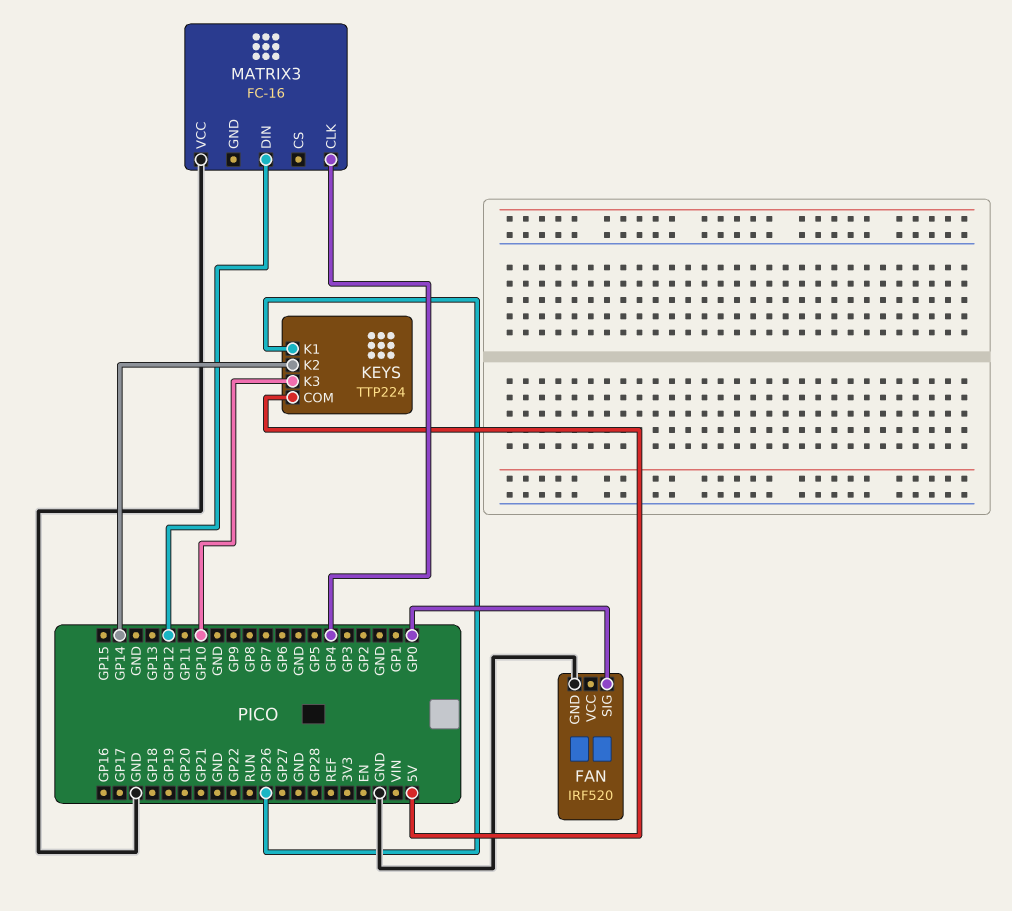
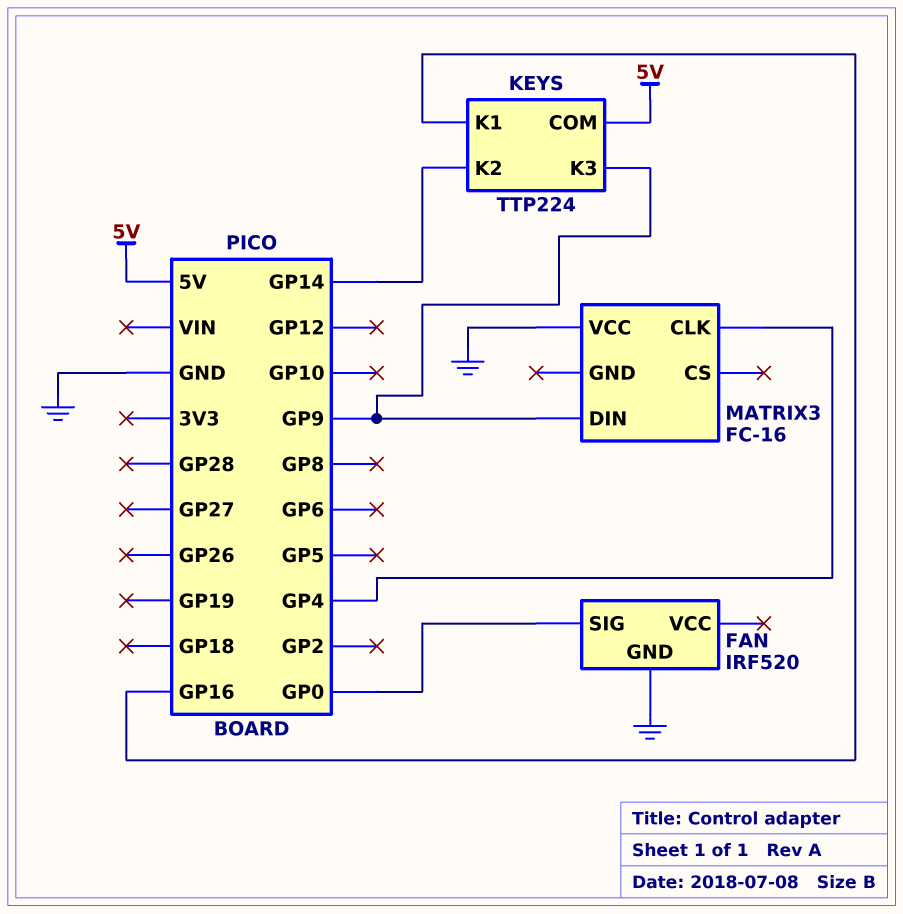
KEYS pin K1: GP26 -> GP16
KEYS pin K3: GP10 -> GP9
MATRIX3 pin DIN: GP12 -> GP9

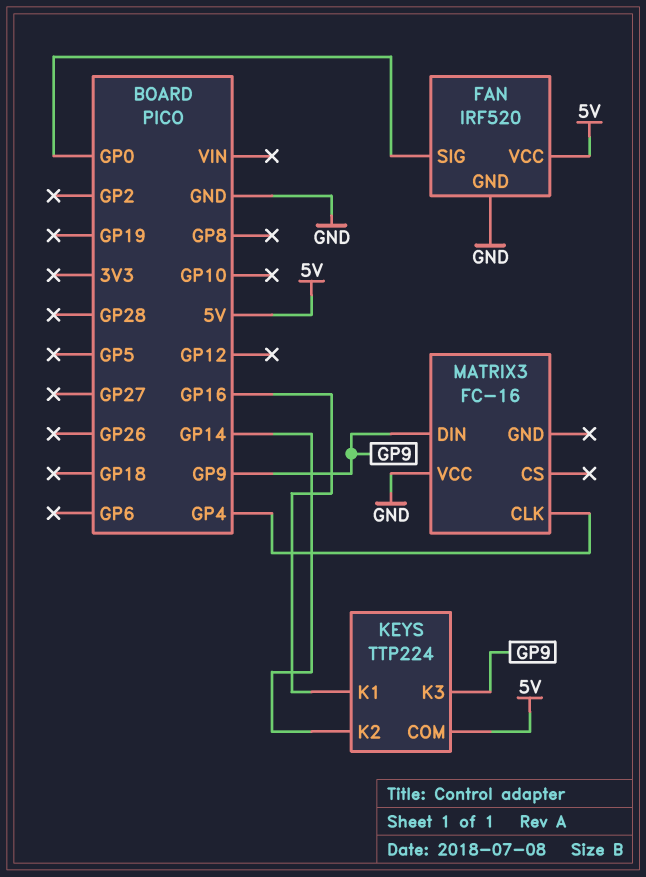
FAN pin VCC: none -> 5V

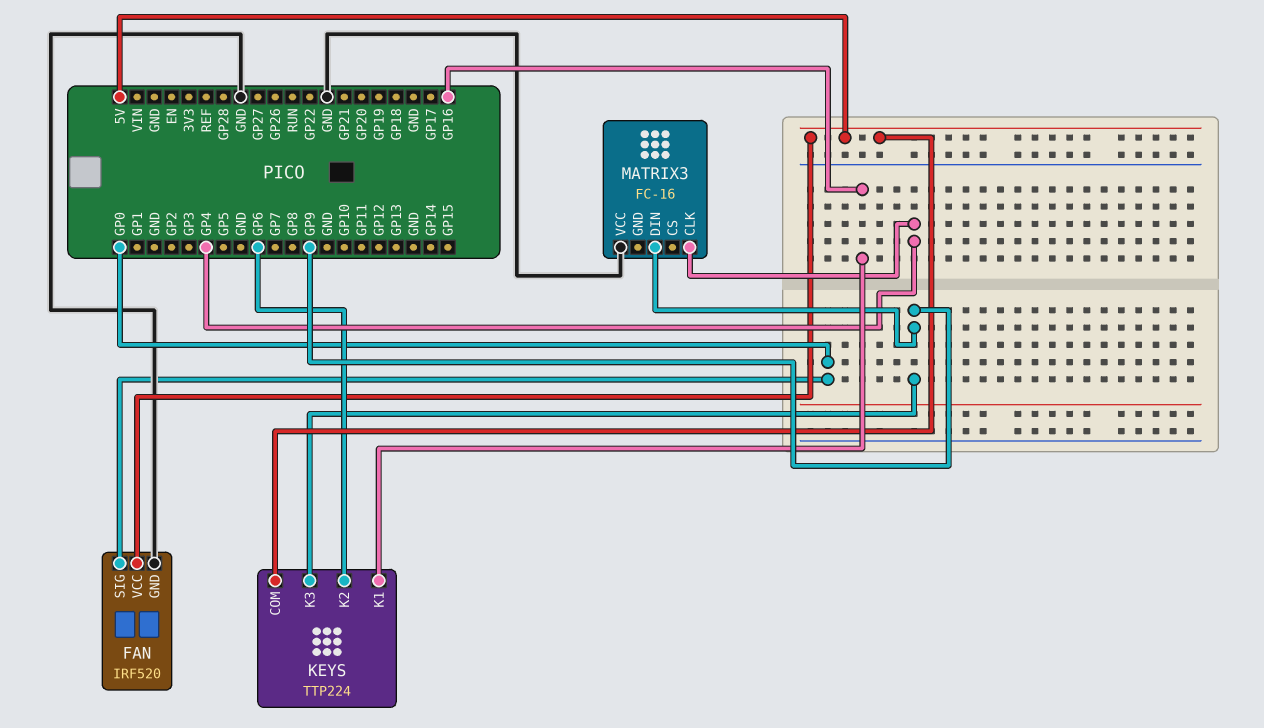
KEYS pin K2: GP14 -> GP6

